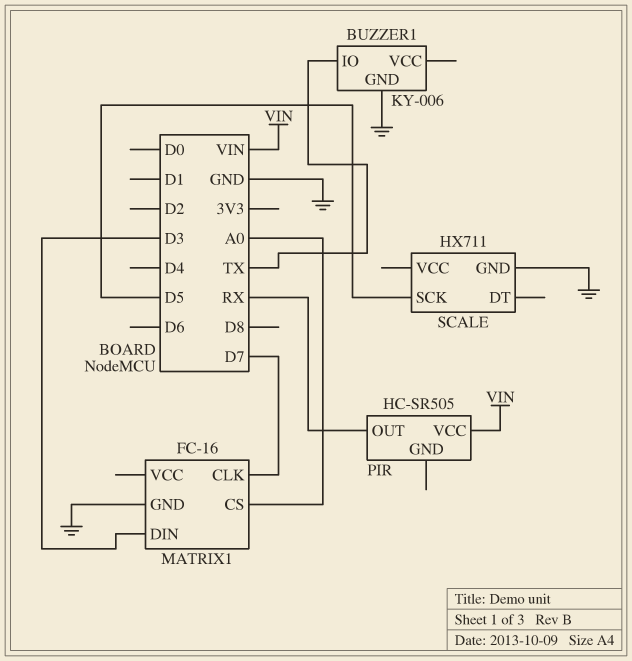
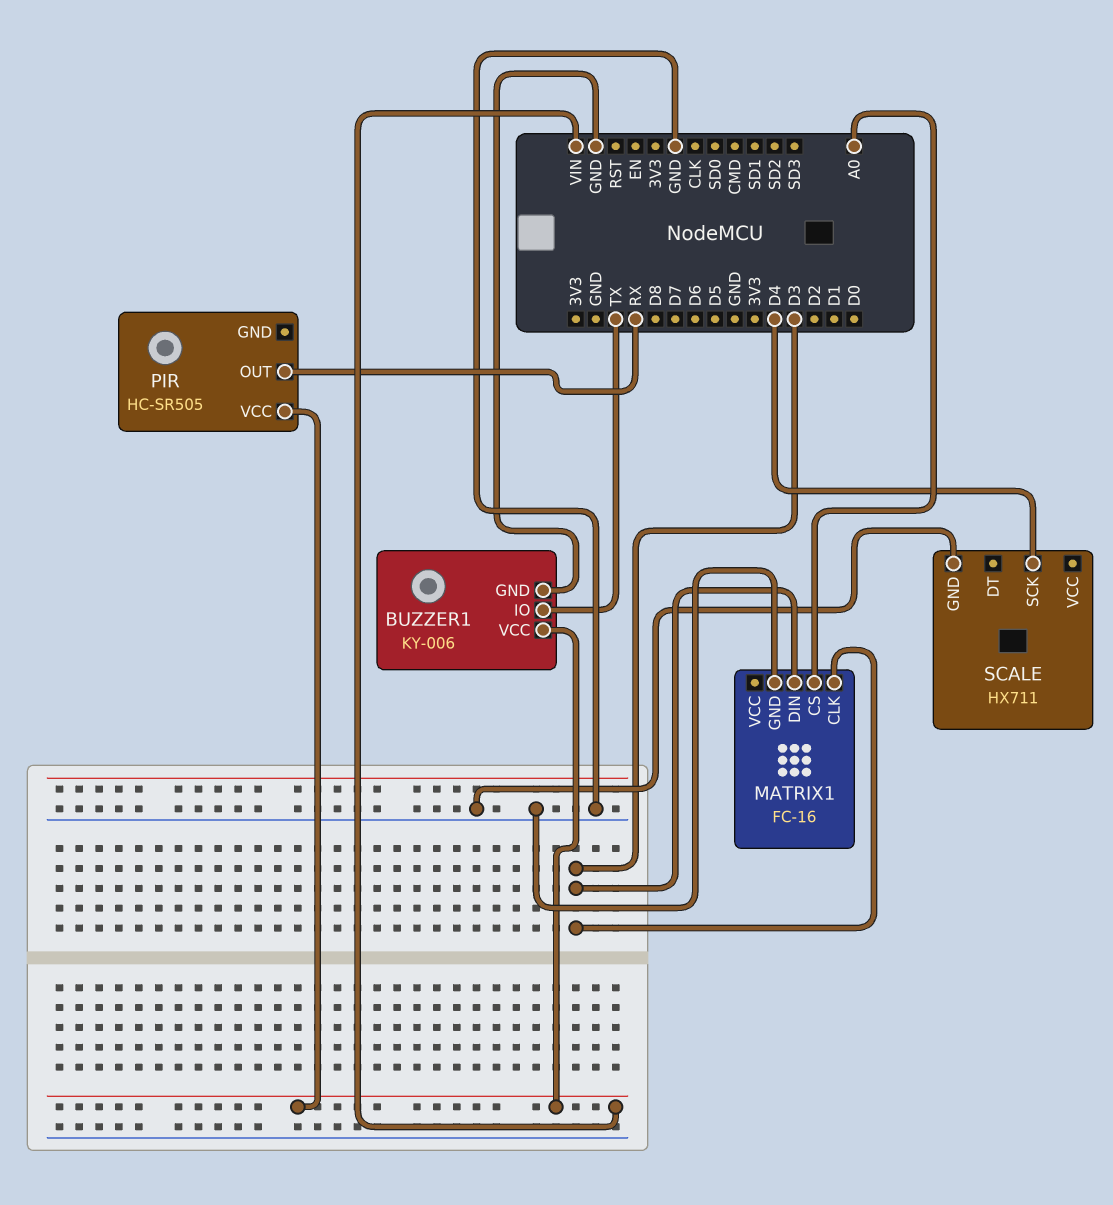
BUZZER1 pin VCC: none -> VIN
MATRIX1 pin CLK: D7 -> D3
SCALE pin SCK: D5 -> D4

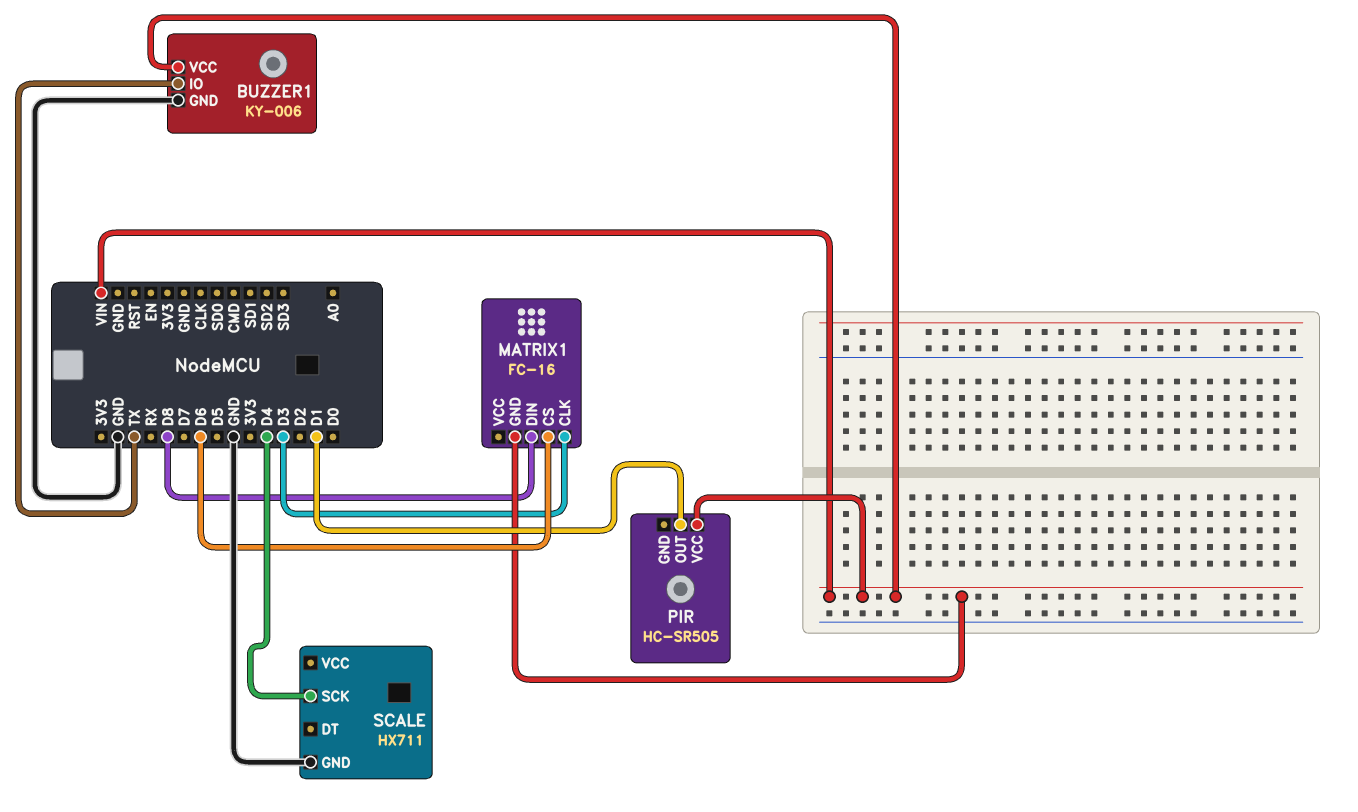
MATRIX1 pin CS: A0 -> D6
MATRIX1 pin DIN: D3 -> D8
MATRIX1 pin GND: GND -> VIN
PIR pin OUT: RX -> D1

